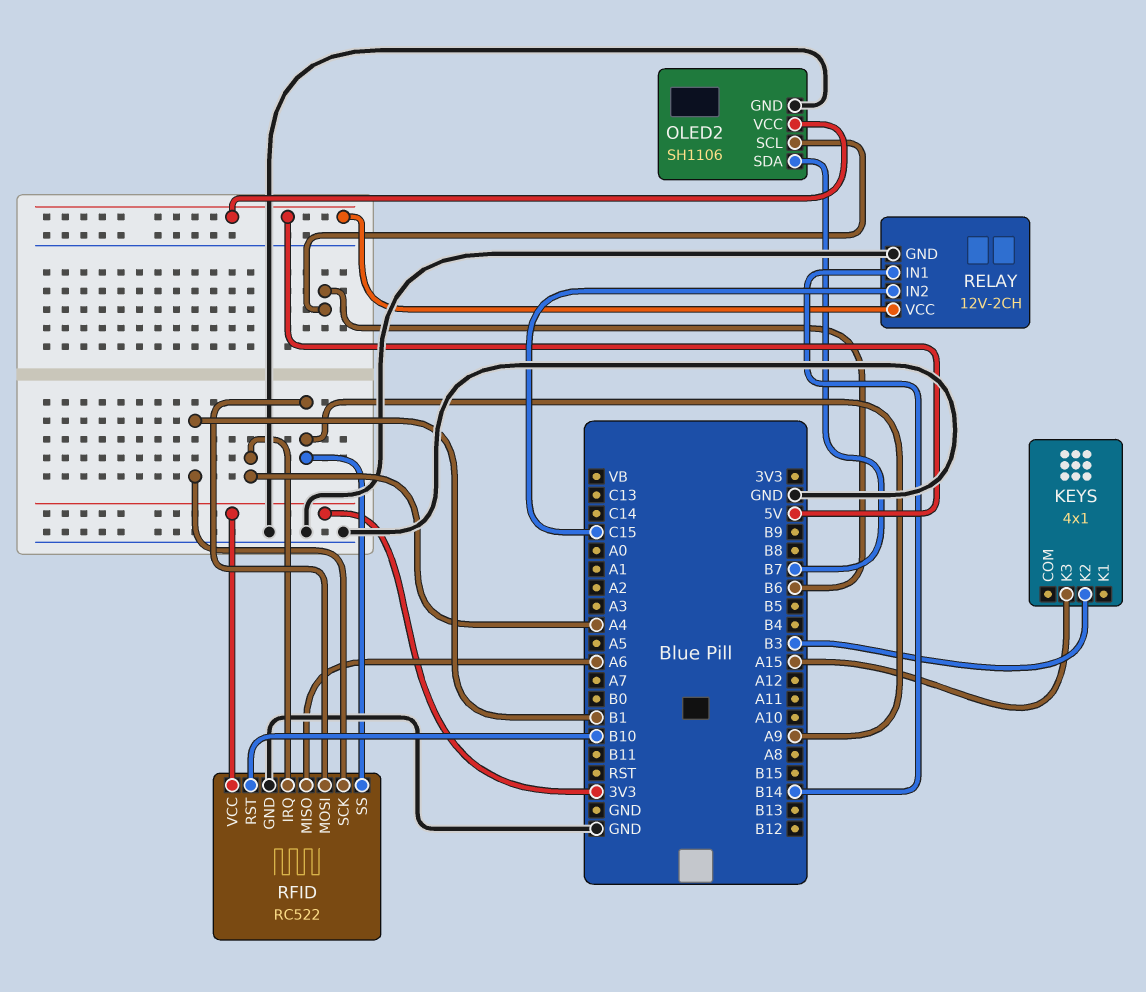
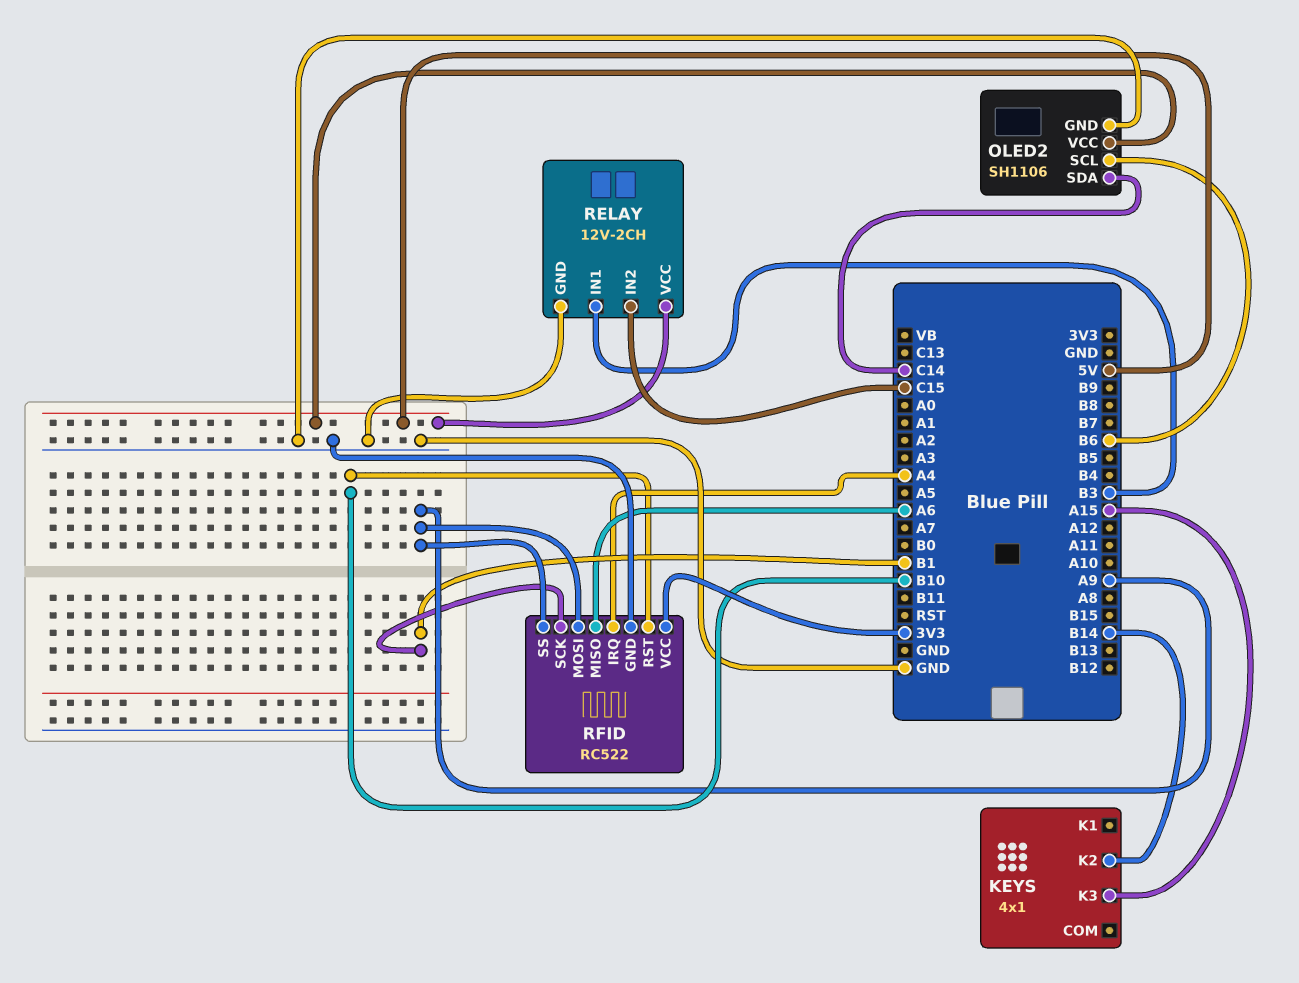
KEYS pin K2: B3 -> B14
OLED2 pin SDA: B7 -> C14
RELAY pin IN1: B14 -> B3

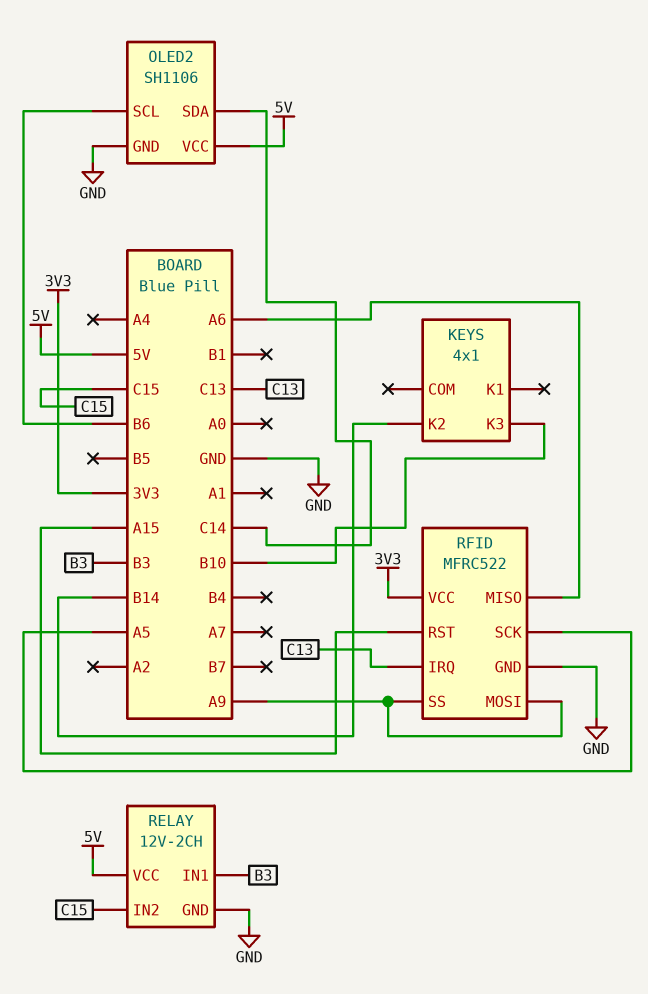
KEYS pin K3: A15 -> B10
RFID: RC522 -> MFRC522
RFID pin IRQ: A4 -> C13
RFID pin RST: B10 -> A15
RFID pin SCK: B1 -> A5

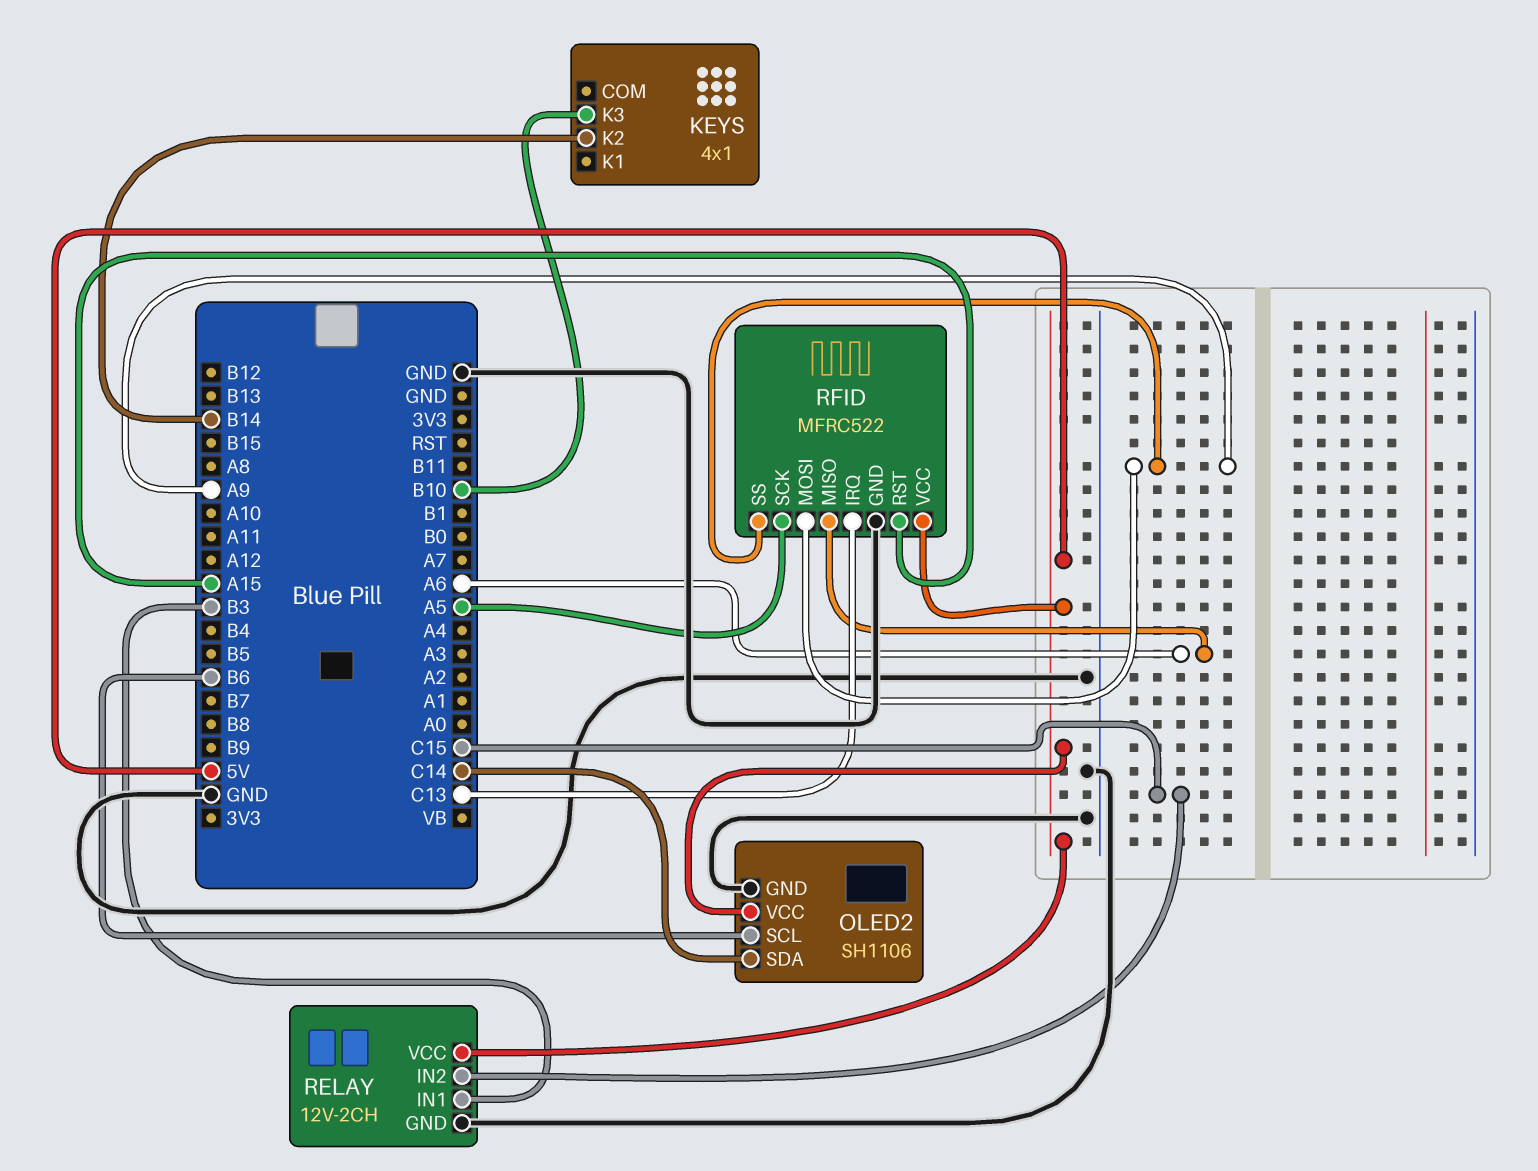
RFID pin VCC: 3V3 -> 5V

